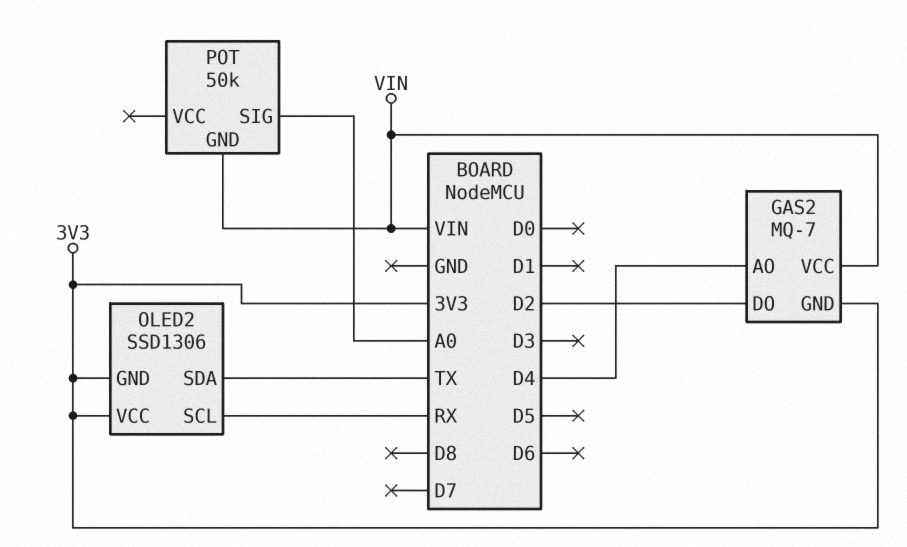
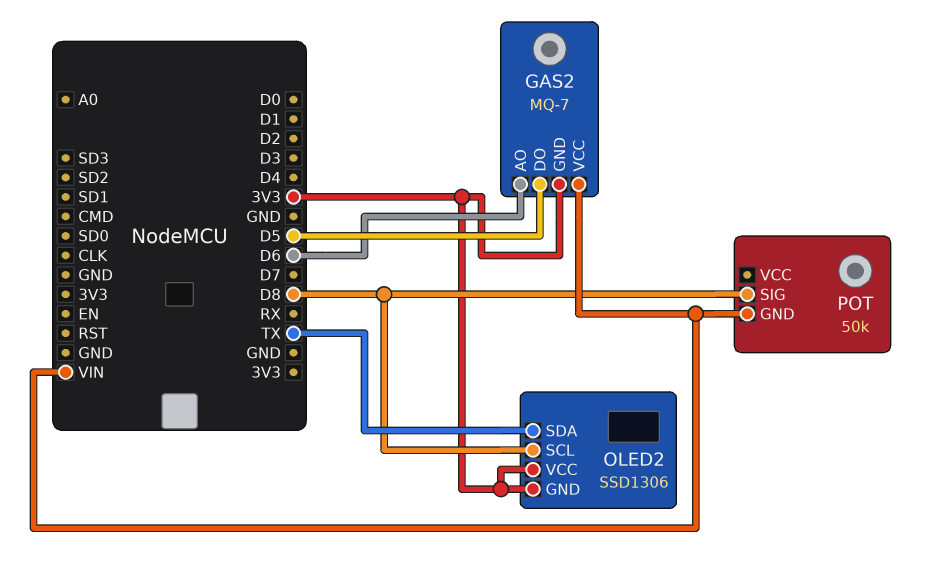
GAS2 pin AO: D4 -> D6
GAS2 pin DO: D2 -> D5
OLED2 pin SCL: RX -> D8
POT pin SIG: A0 -> D8

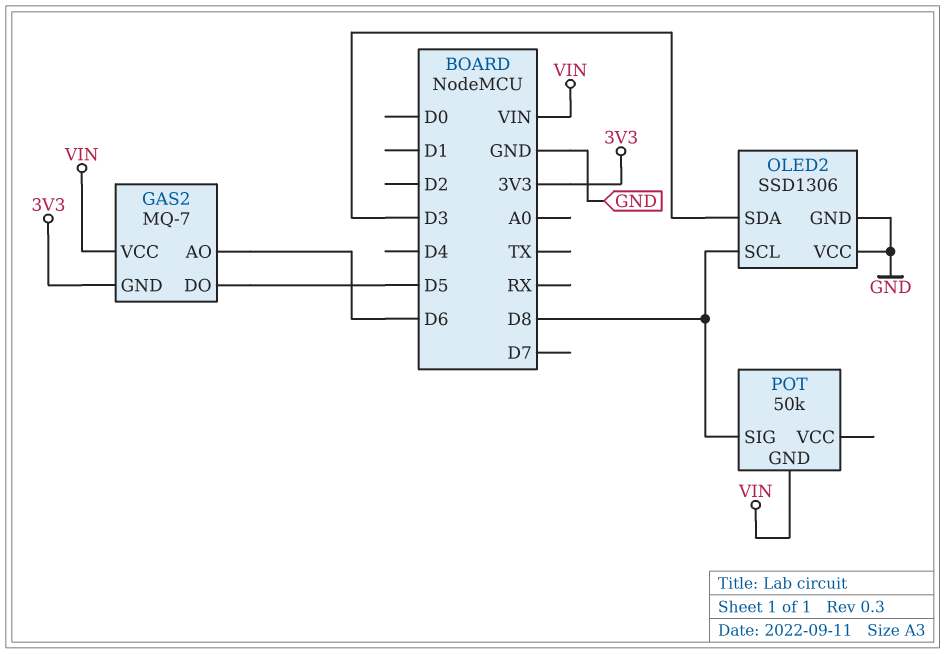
OLED2 pin GND: 3V3 -> GND
OLED2 pin SDA: TX -> D3
OLED2 pin VCC: 3V3 -> GND

